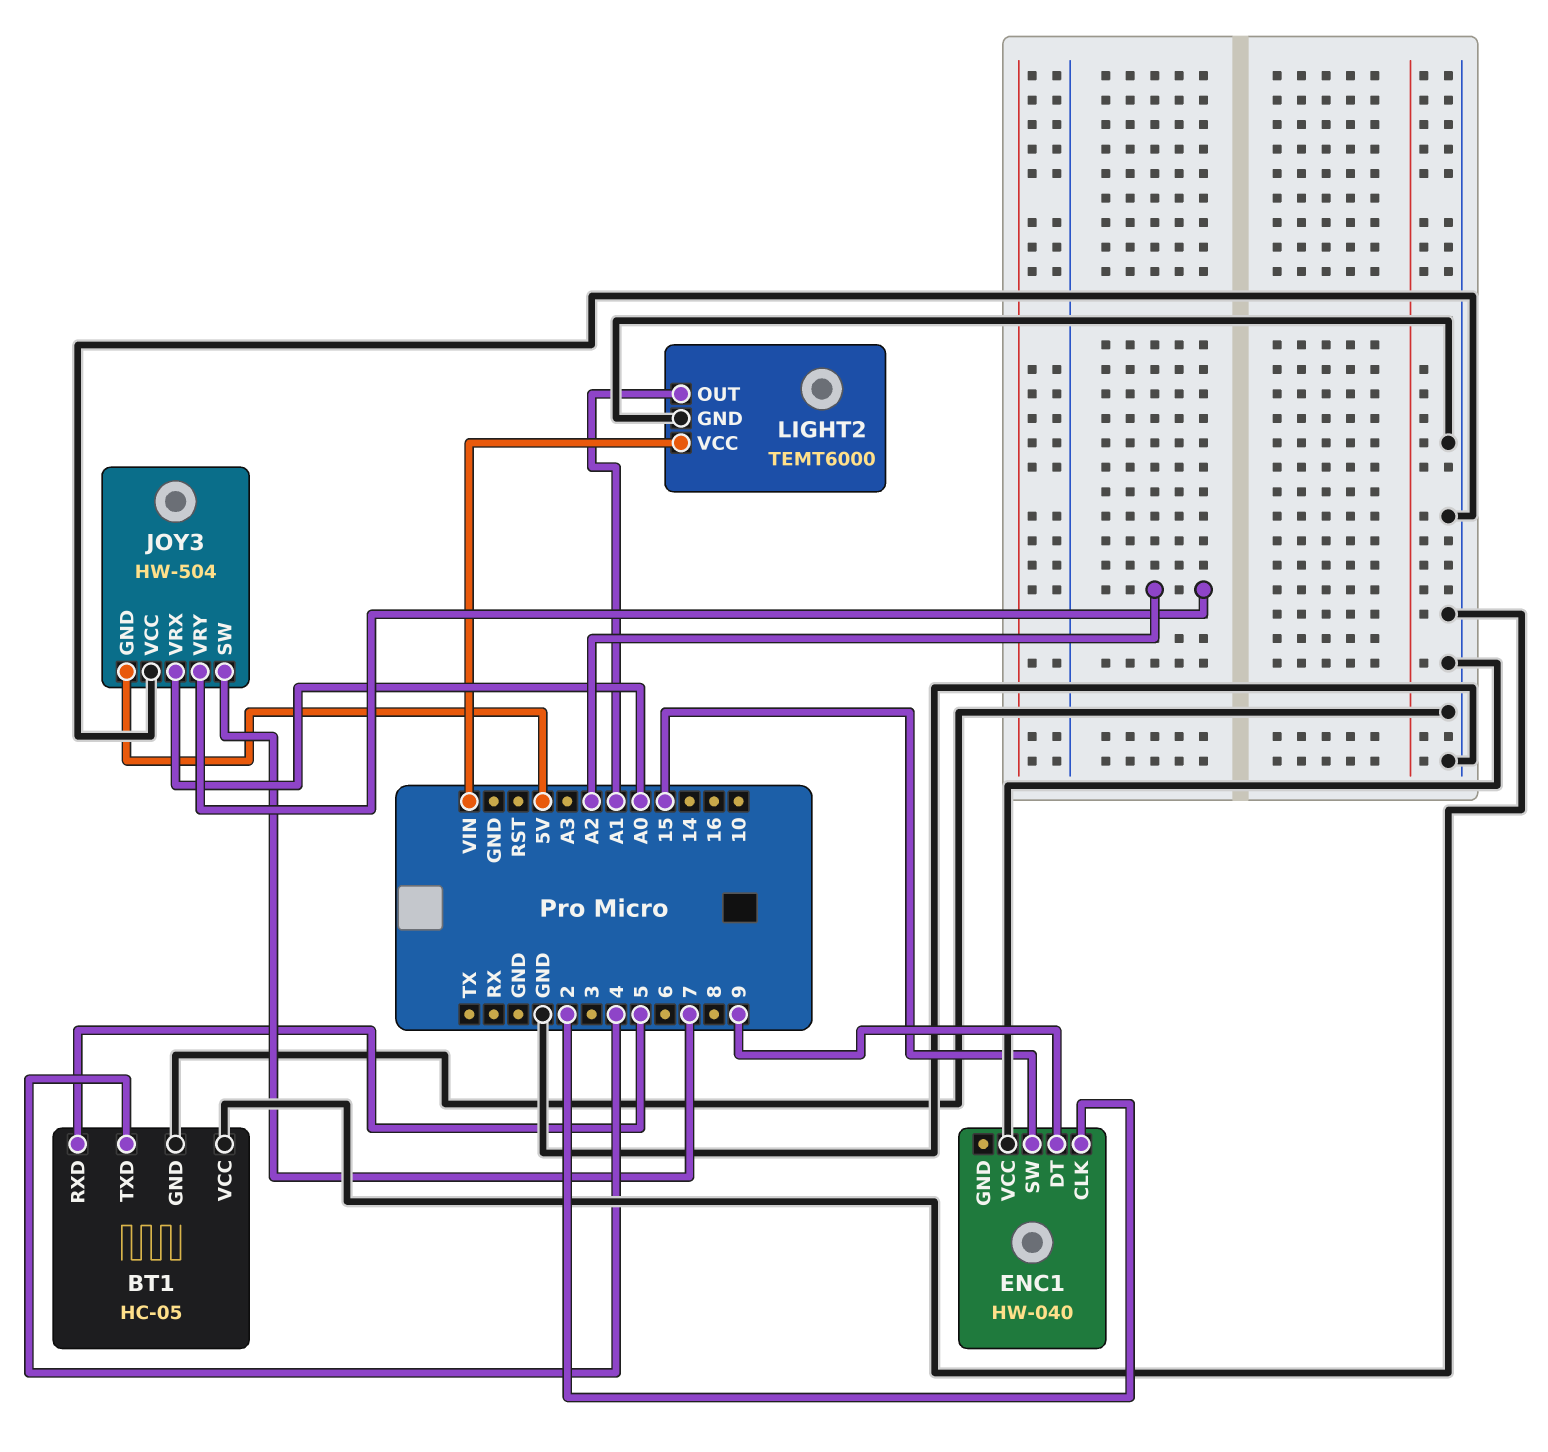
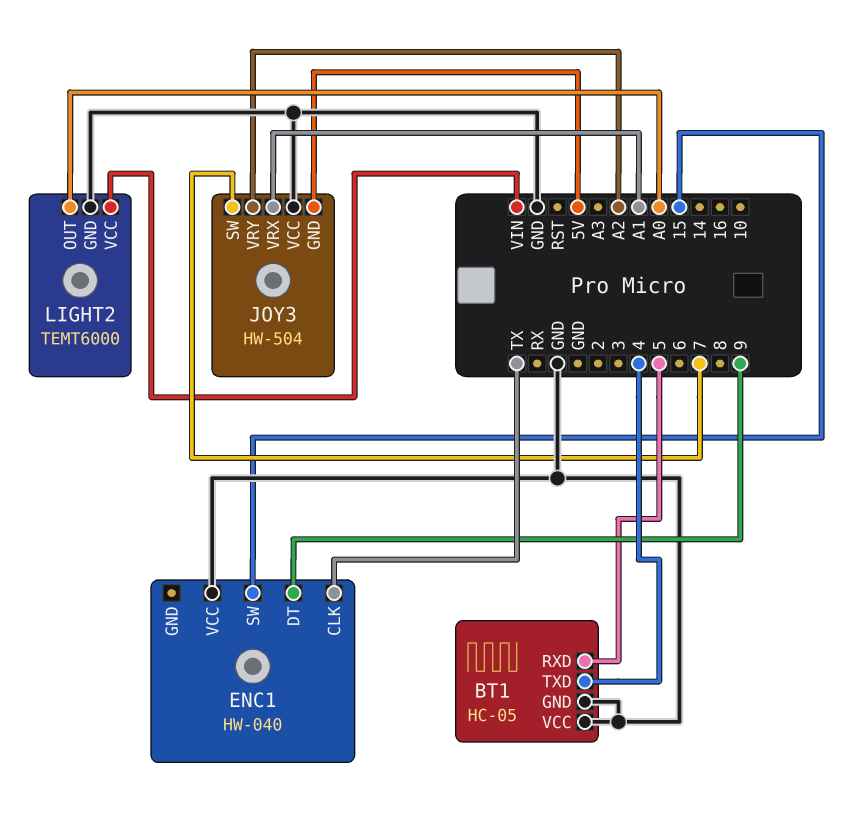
ENC1 pin CLK: 2 -> TX
JOY3 pin VRX: A0 -> A1
LIGHT2 pin OUT: A1 -> A0

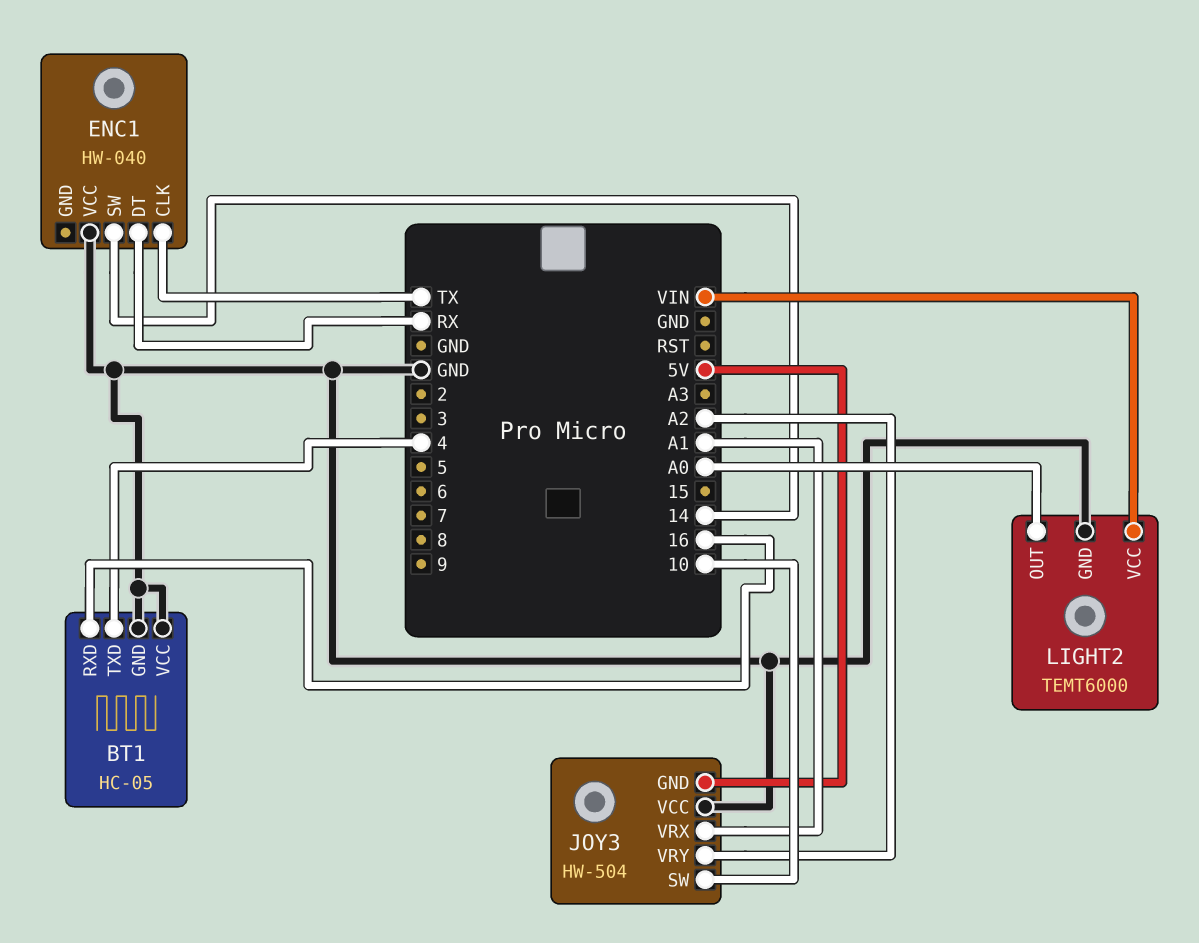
BT1 pin RXD: 5 -> 16
ENC1 pin DT: 9 -> RX
ENC1 pin SW: 15 -> 14
JOY3 pin SW: 7 -> 10

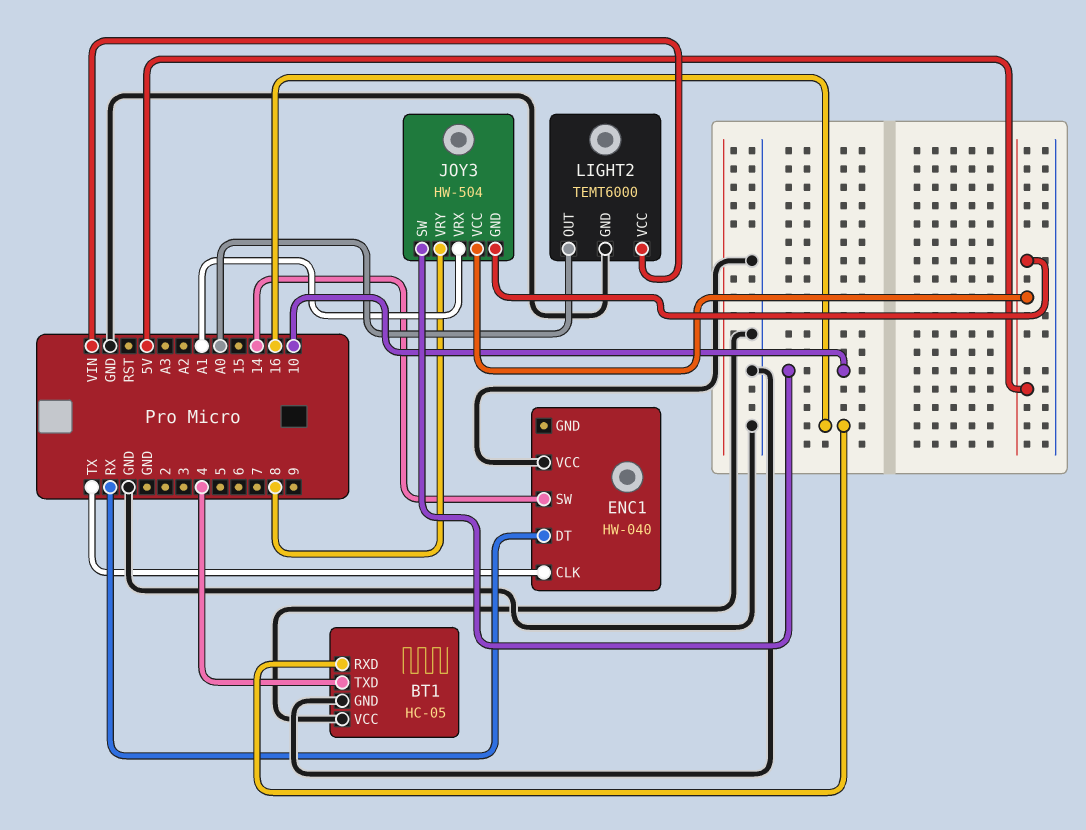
JOY3 pin VCC: GND -> 5V
JOY3 pin VRY: A2 -> 8

